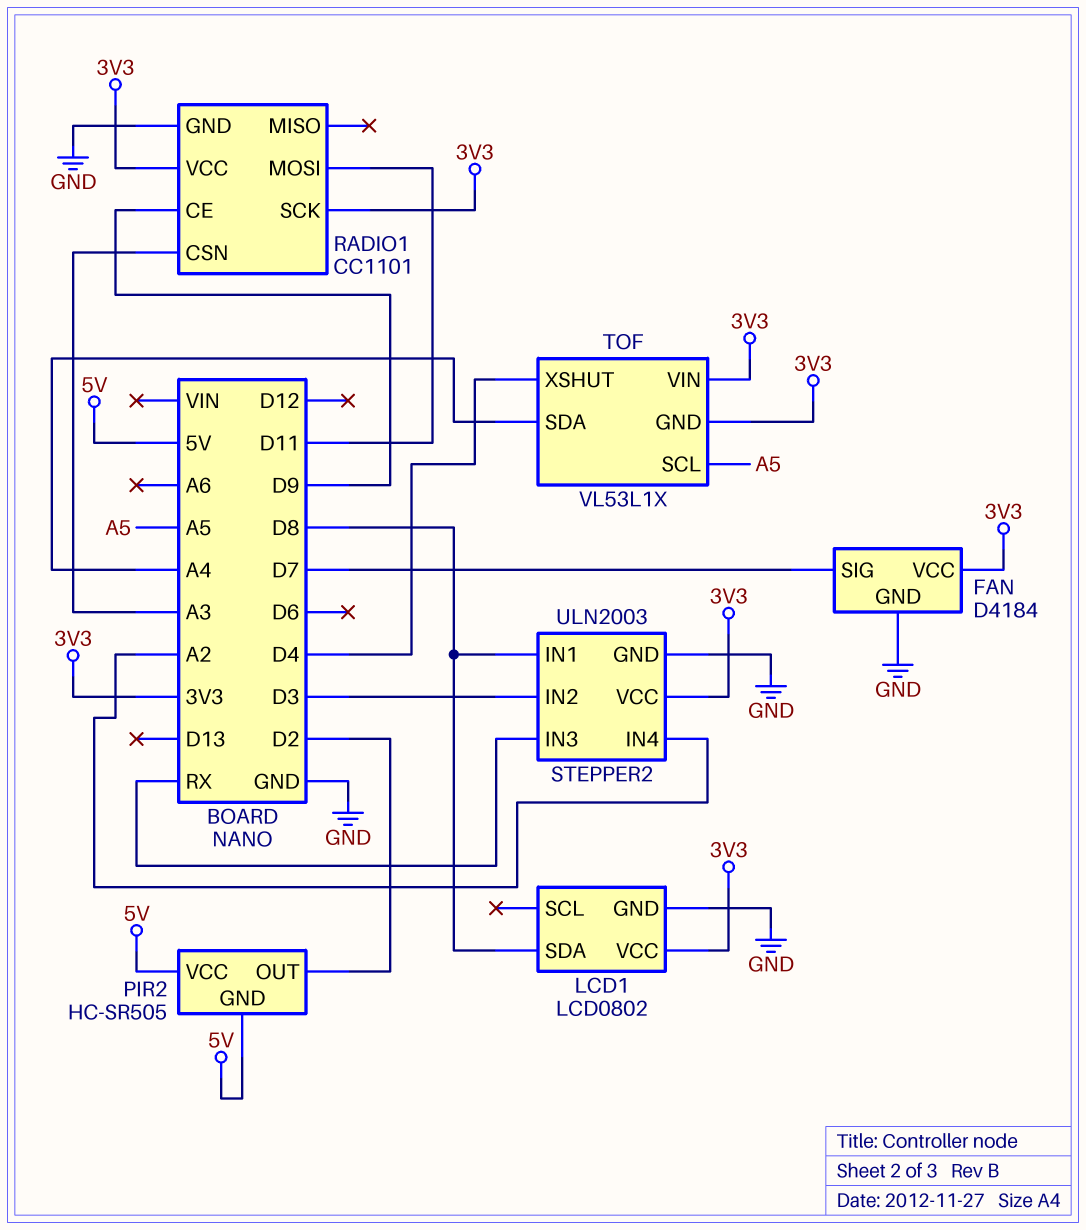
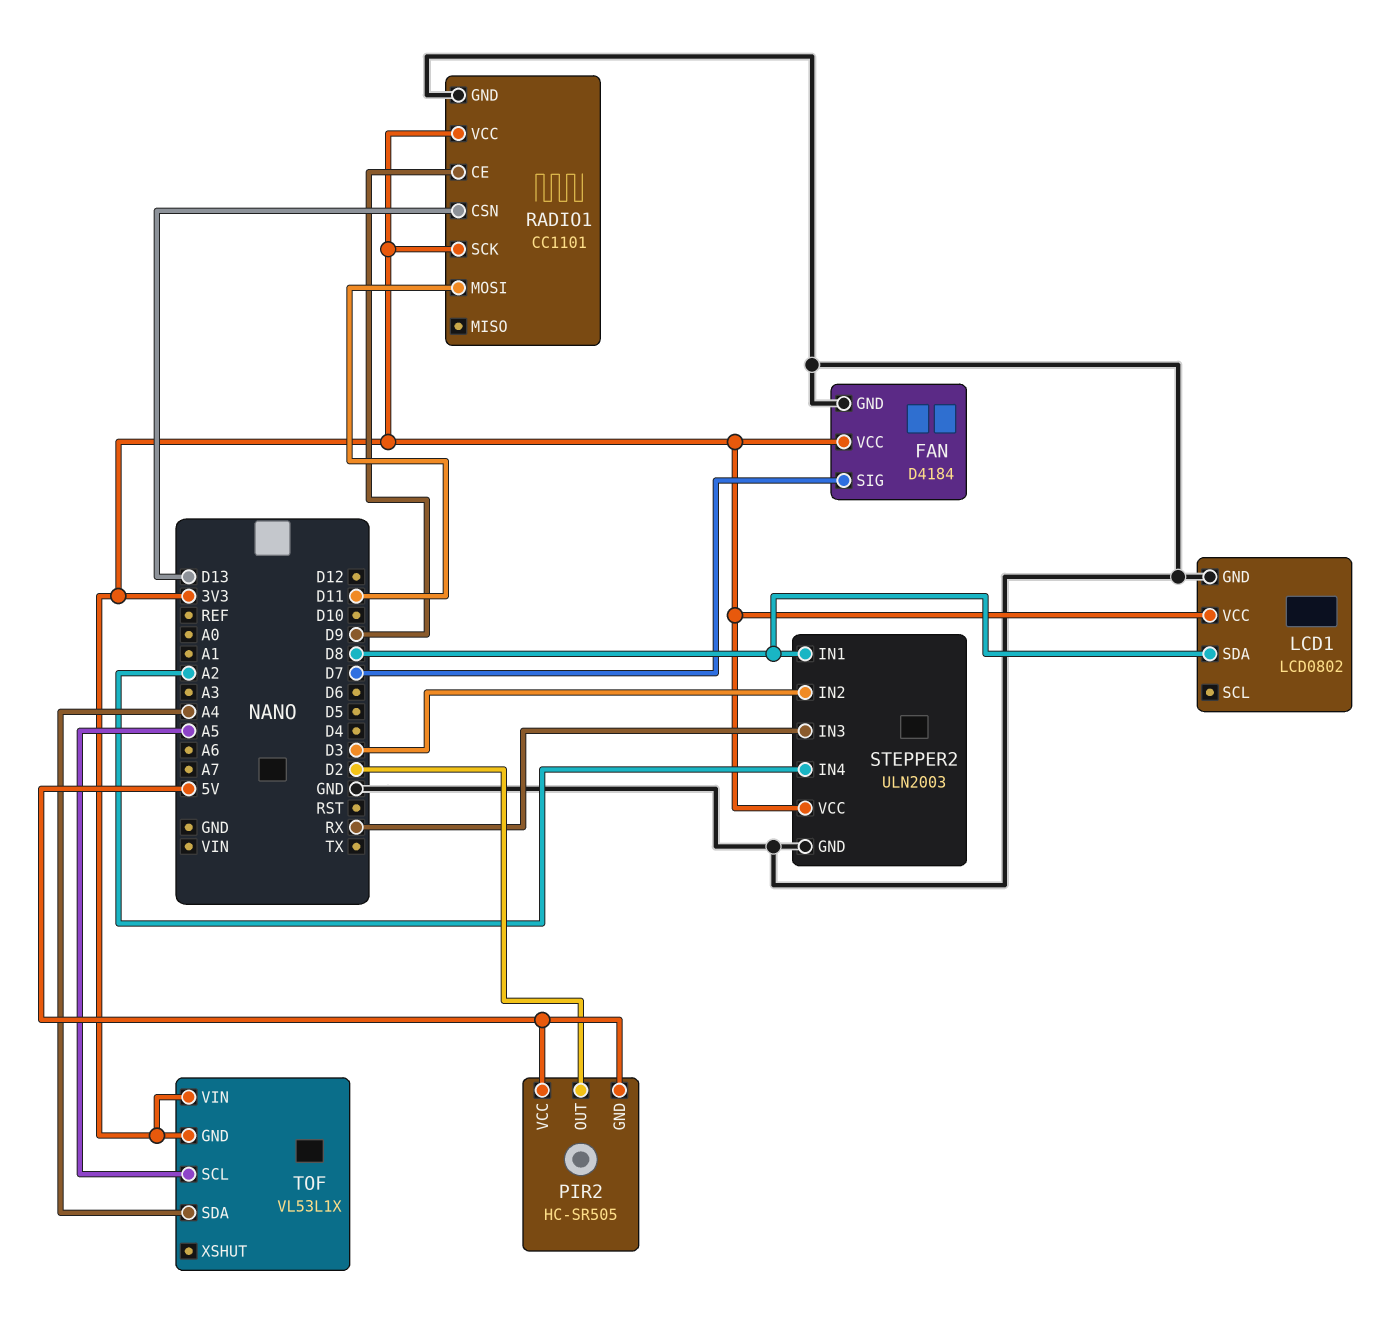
RADIO1 pin CSN: A3 -> D13
TOF pin XSHUT: D4 -> none

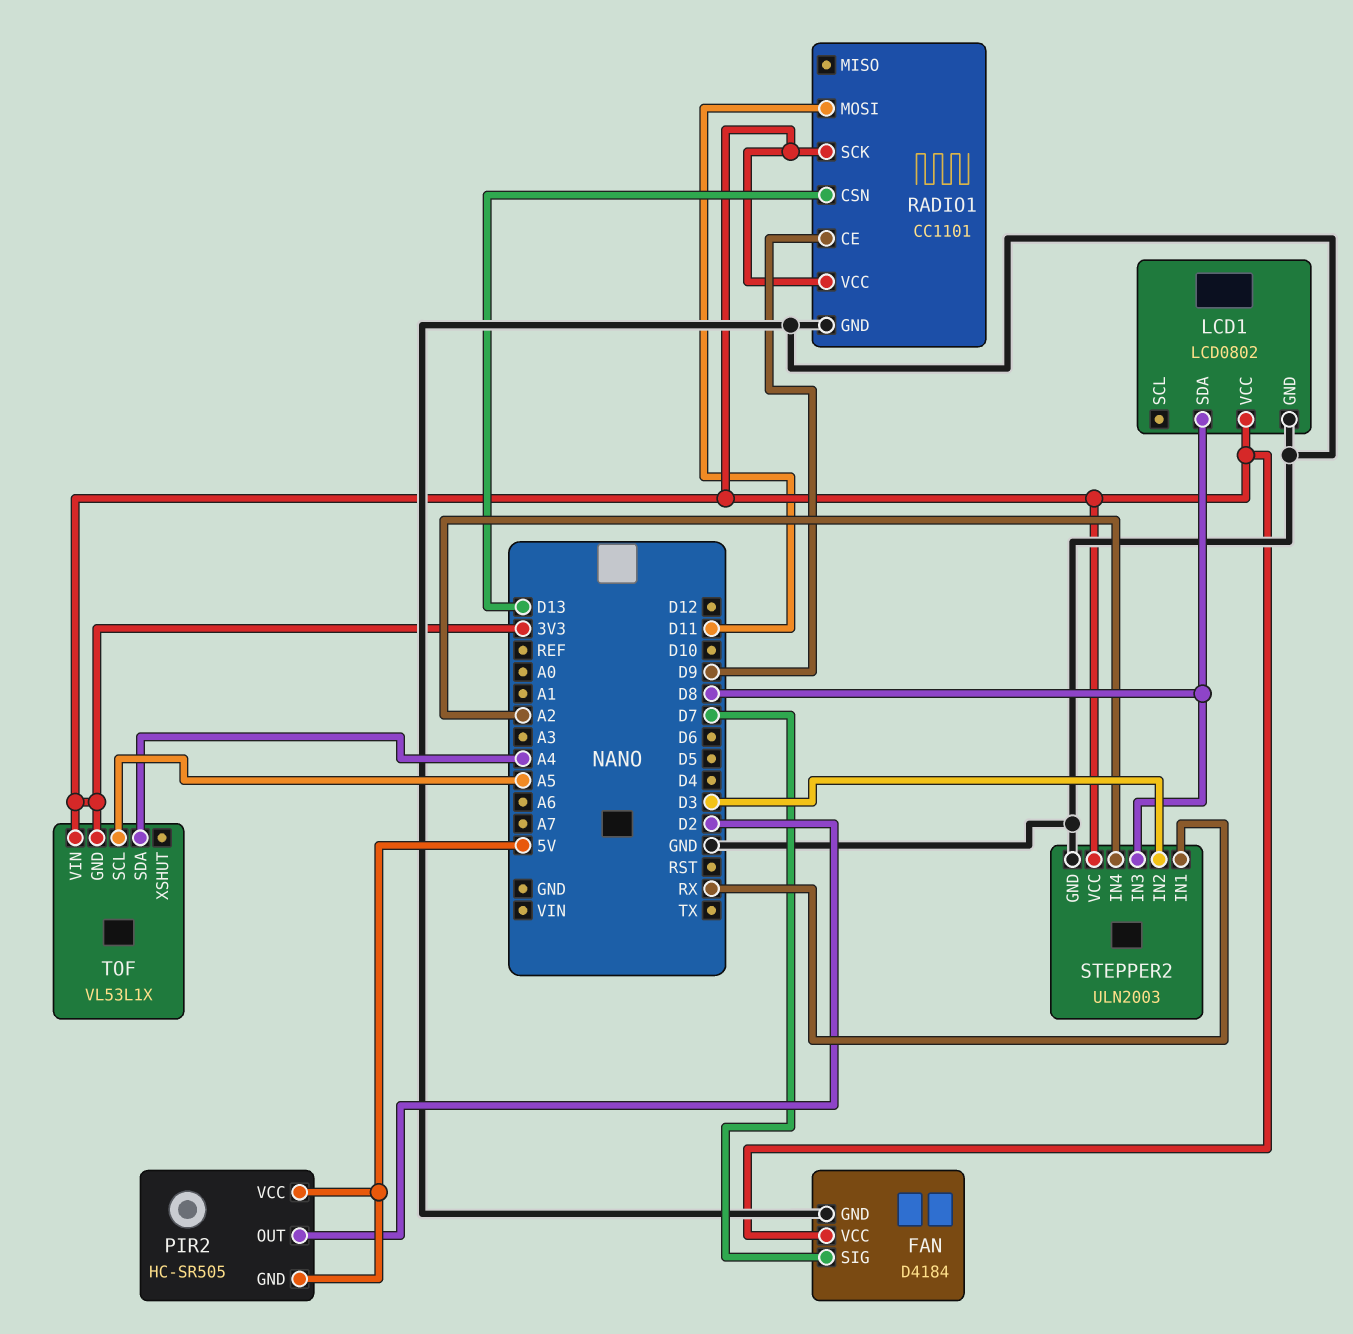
STEPPER2 pin IN1: D8 -> RX
STEPPER2 pin IN3: RX -> D8

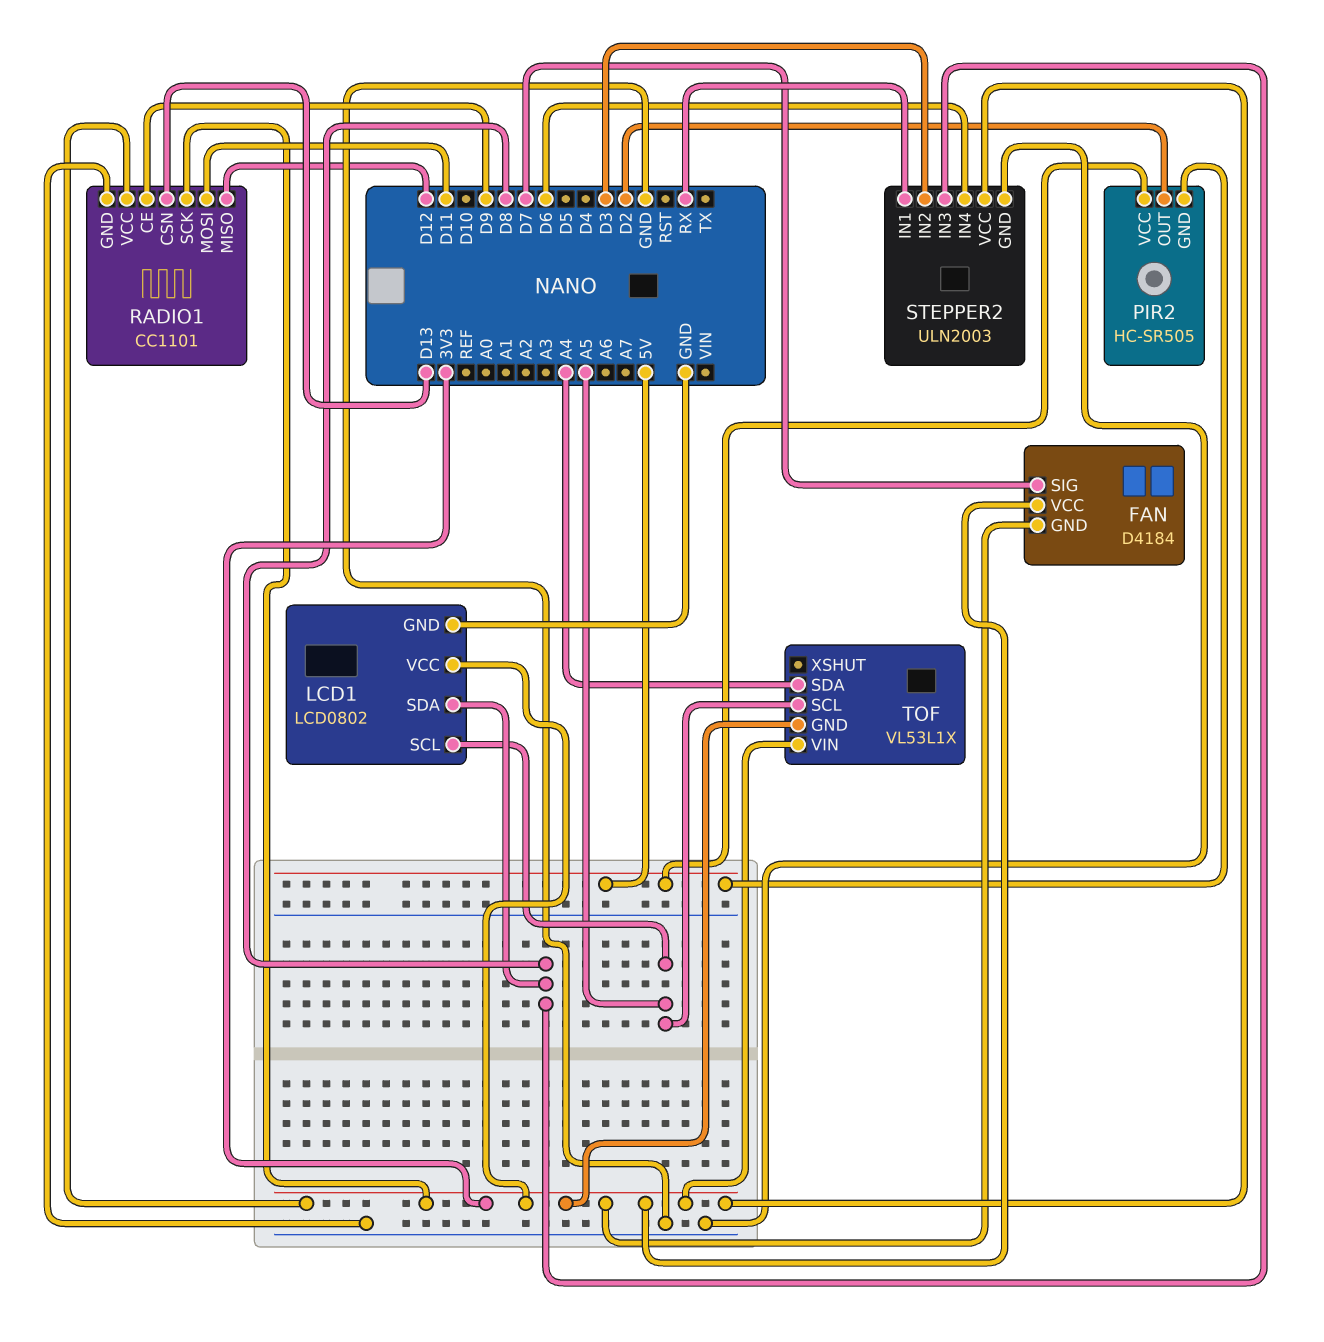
FAN pin GND: GND -> 3V3
LCD1 pin SCL: none -> A5
RADIO1 pin MISO: none -> D12
STEPPER2 pin IN4: A2 -> D6

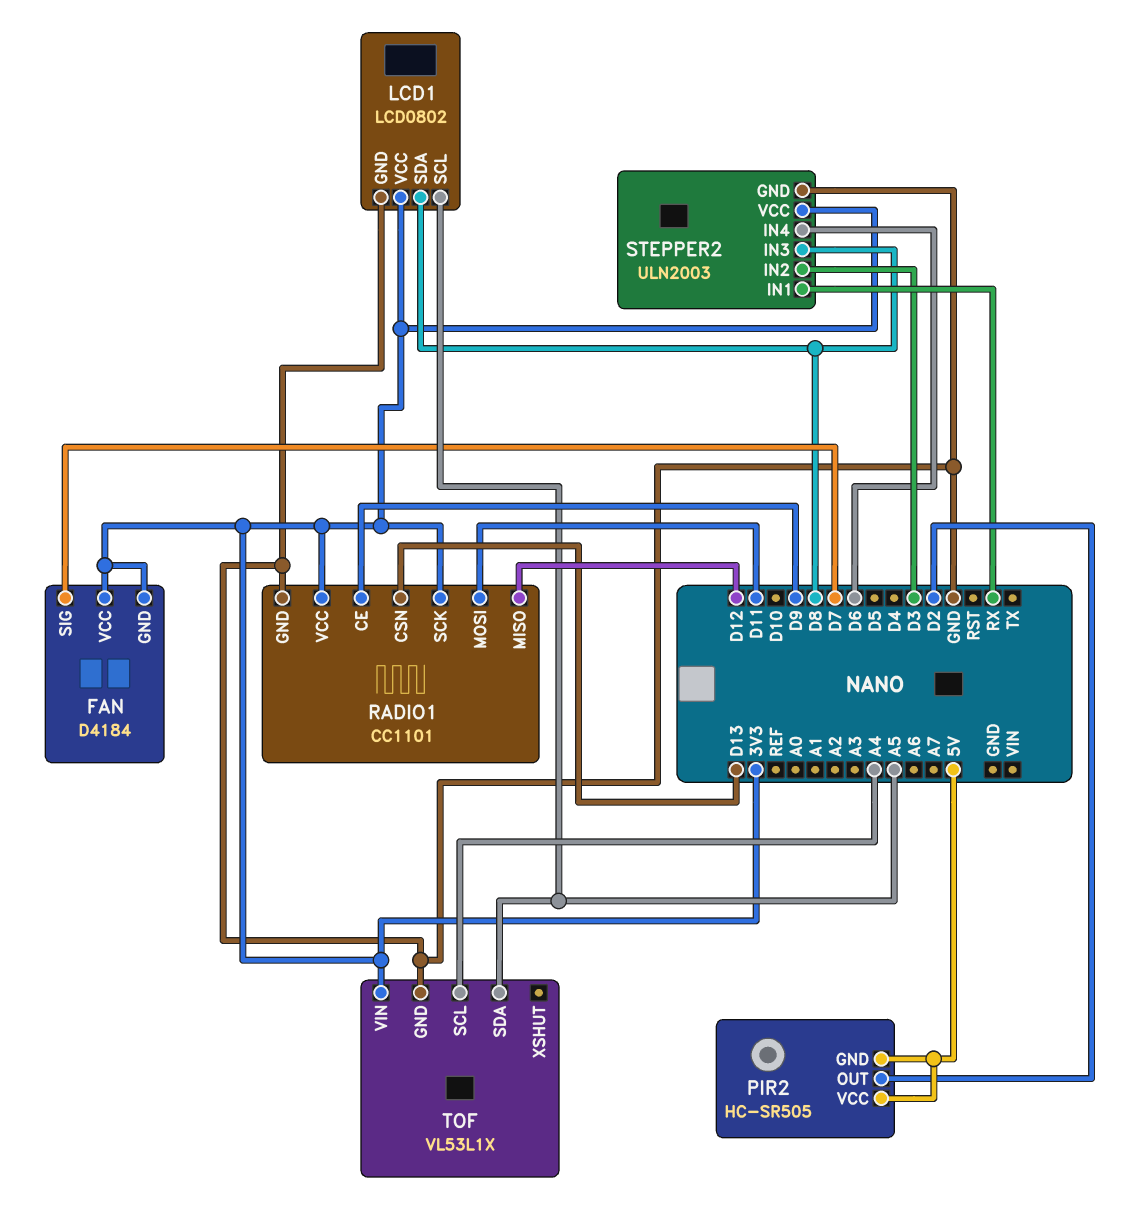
TOF pin GND: 3V3 -> GND
TOF pin SCL: A5 -> A4
TOF pin SDA: A4 -> A5

